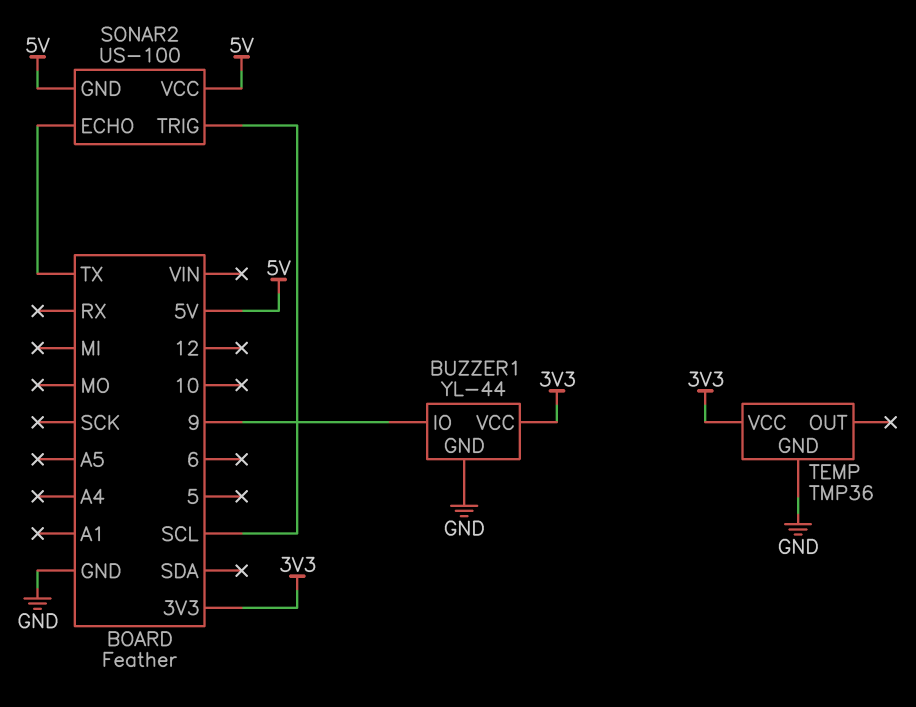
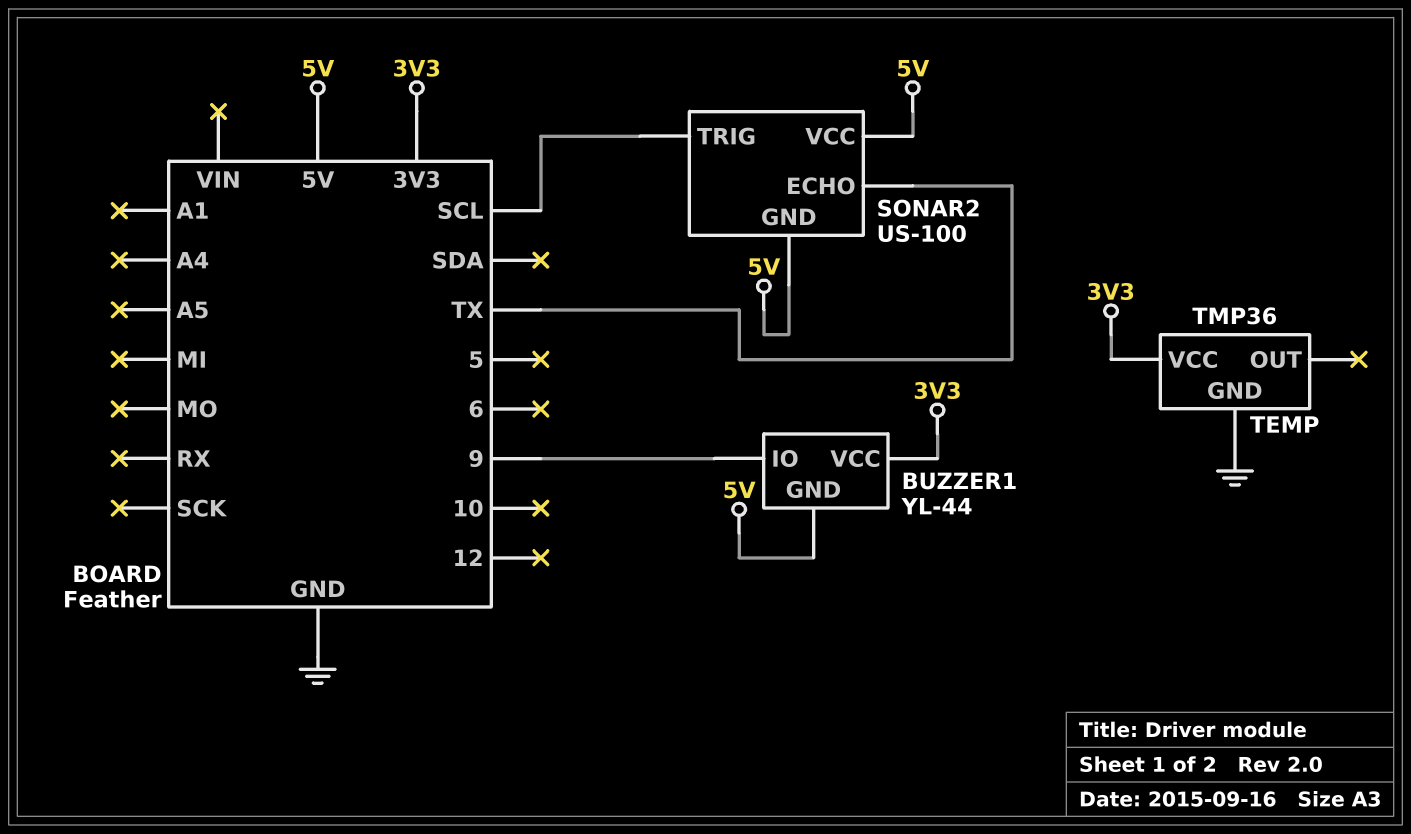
BUZZER1 pin GND: GND -> 5V

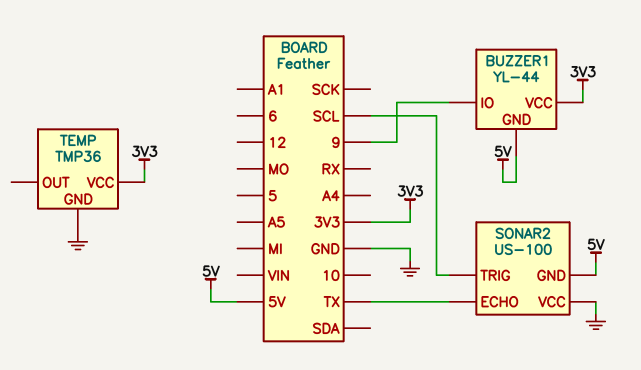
SONAR2 pin VCC: 5V -> GND

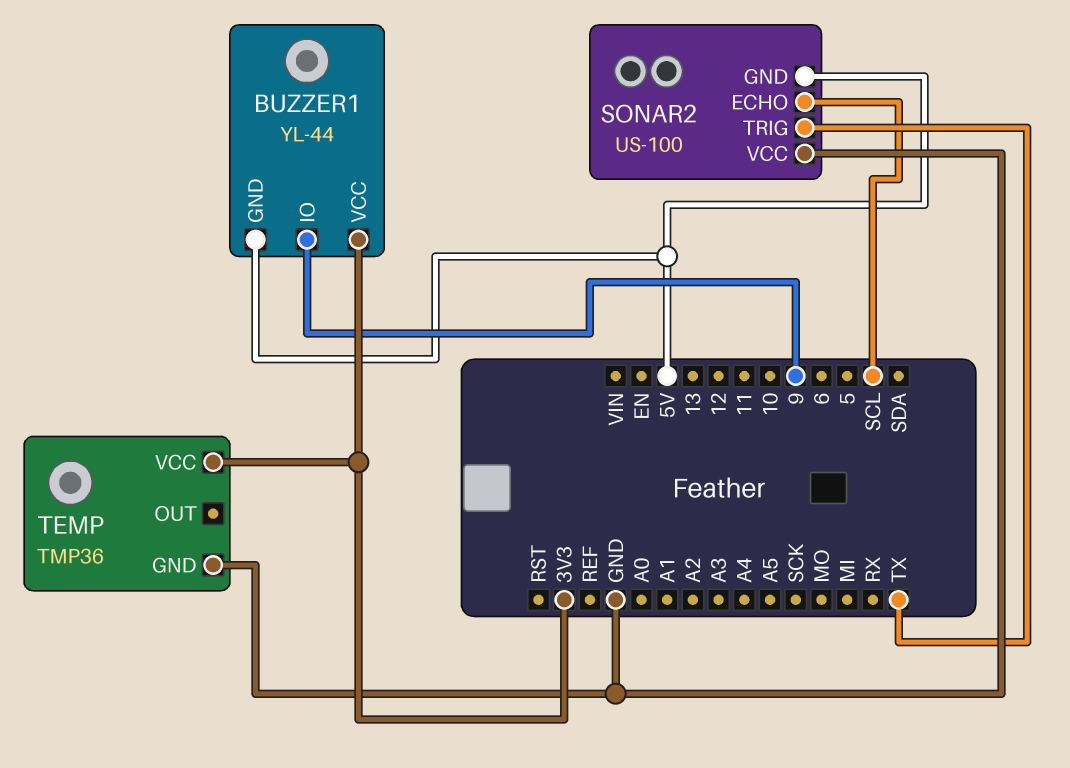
SONAR2 pin ECHO: TX -> SCL
SONAR2 pin TRIG: SCL -> TX

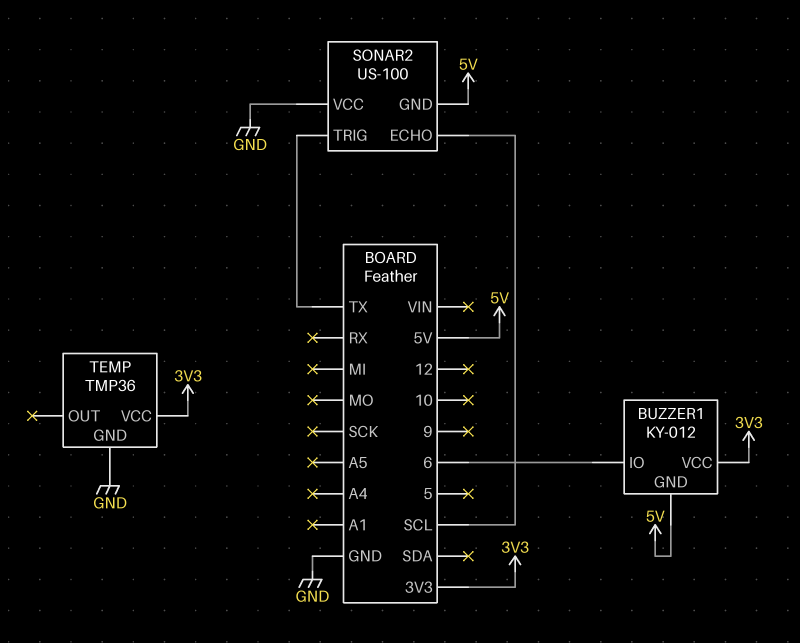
BUZZER1: YL-44 -> KY-012
BUZZER1 pin IO: 9 -> 6

